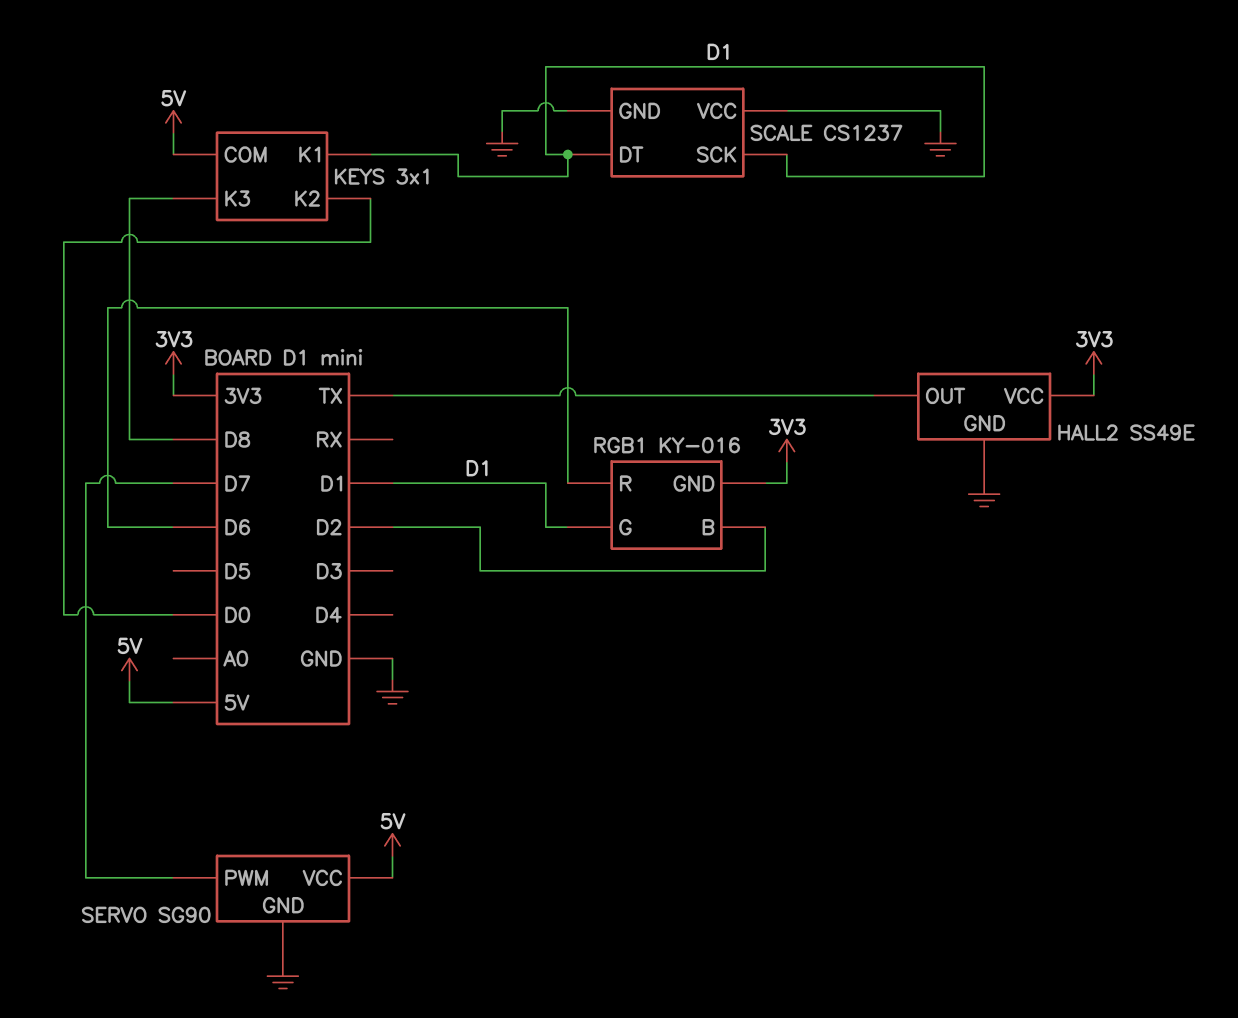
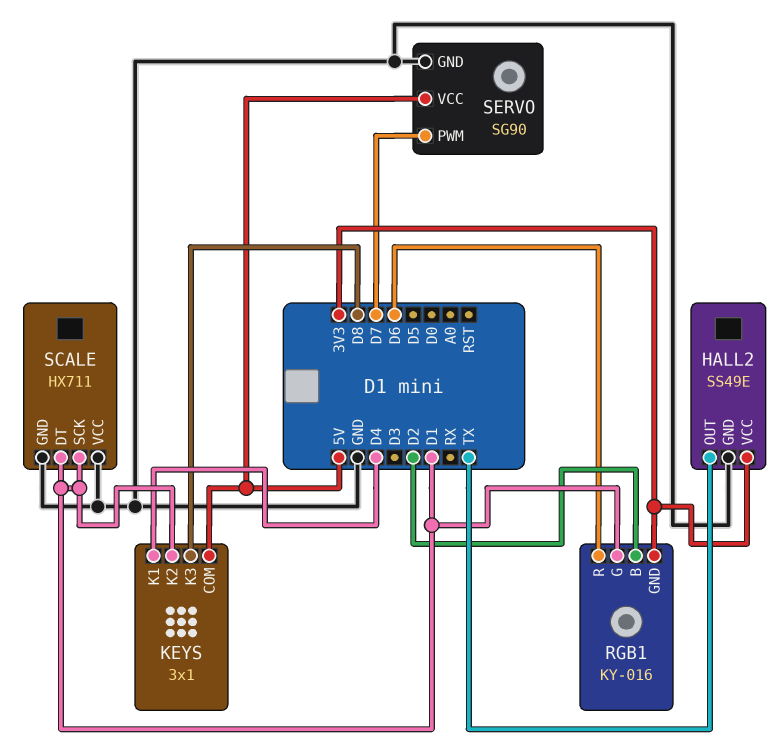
KEYS pin K1: D1 -> D4
KEYS pin K2: D0 -> D1
SCALE: CS1237 -> HX711

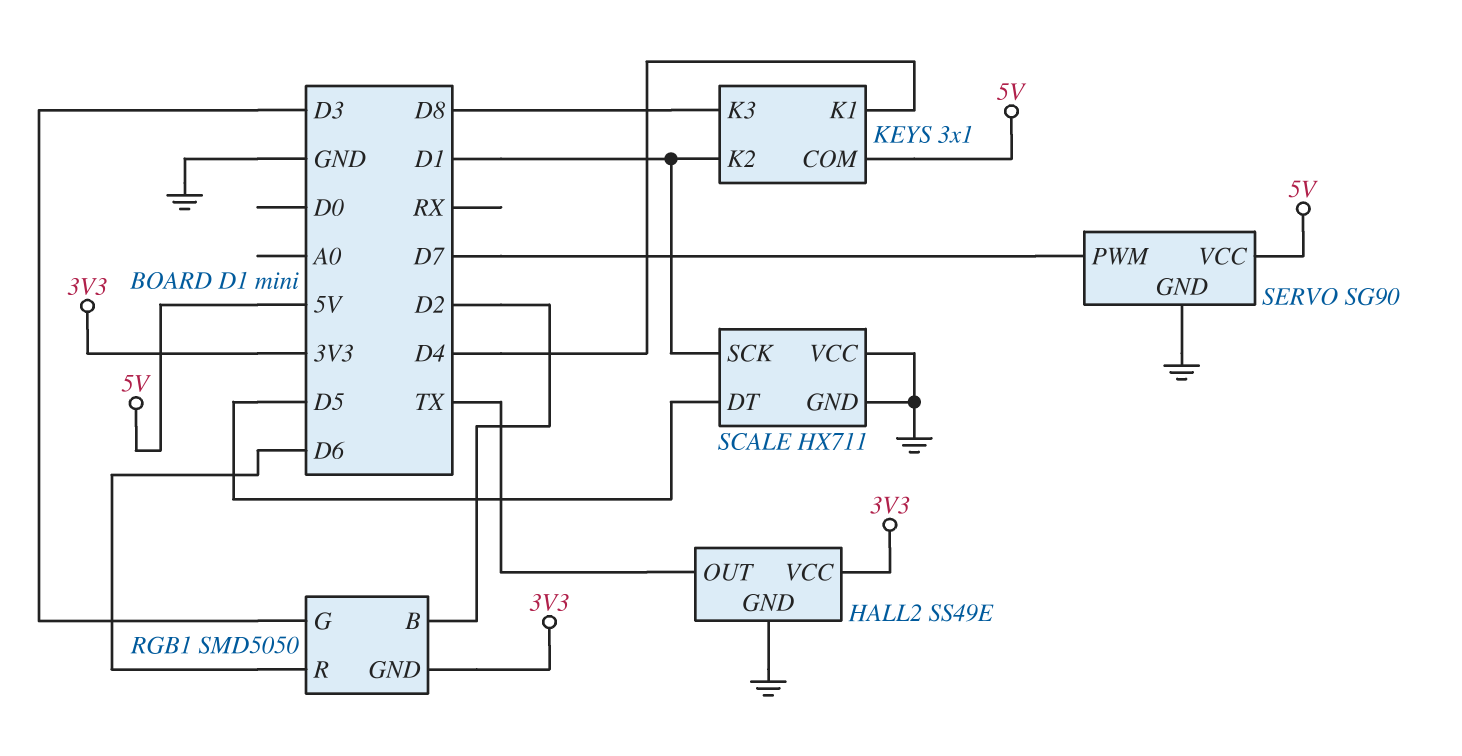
RGB1: KY-016 -> SMD5050
RGB1 pin G: D1 -> D3
SCALE pin DT: D1 -> D5

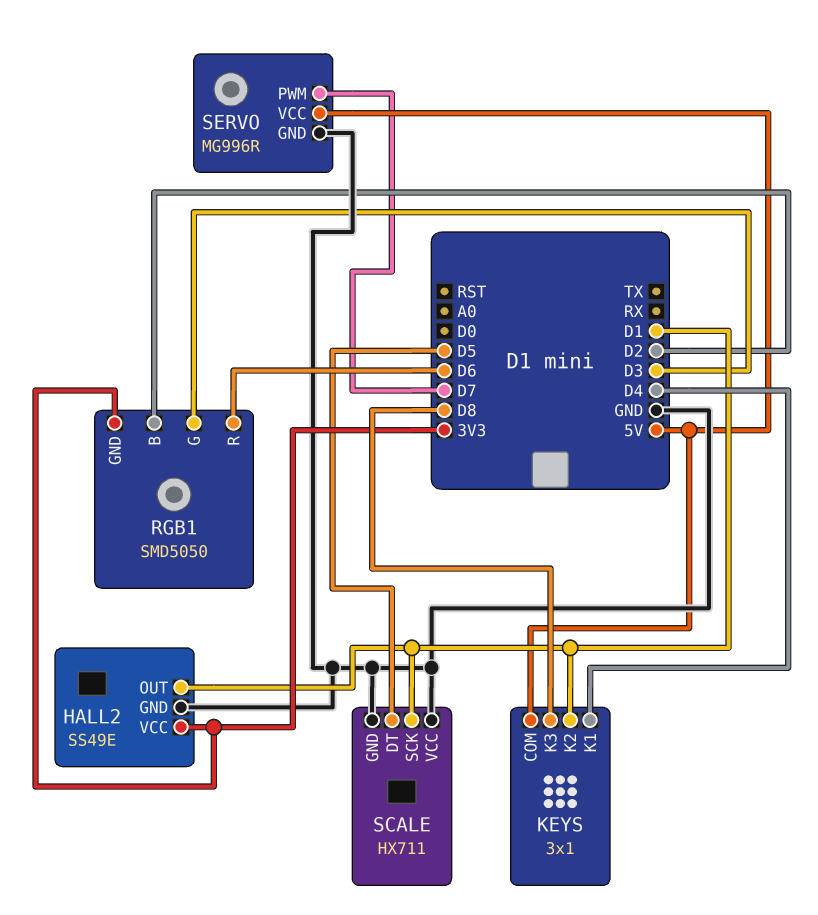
HALL2 pin OUT: TX -> D1
SERVO: SG90 -> MG996R

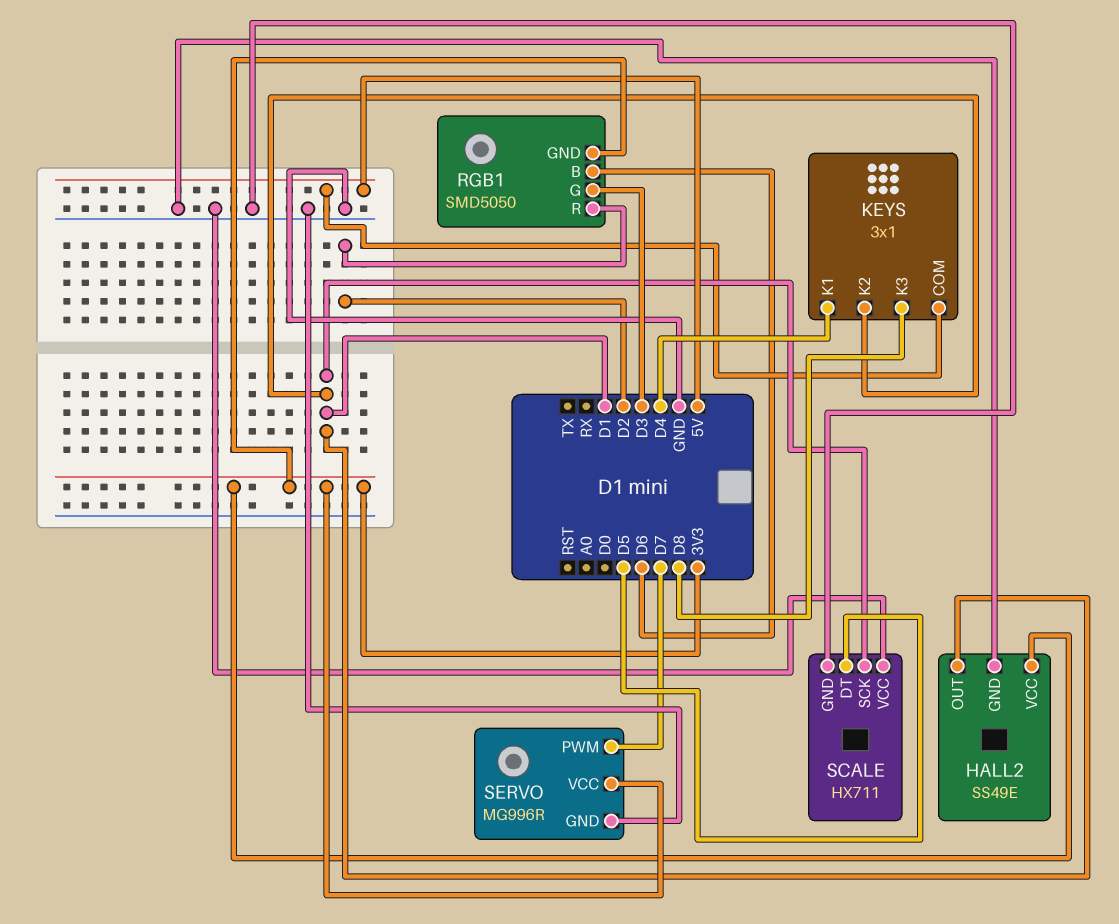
RGB1 pin B: D2 -> D6
RGB1 pin R: D6 -> D2
SERVO pin VCC: 5V -> 3V3

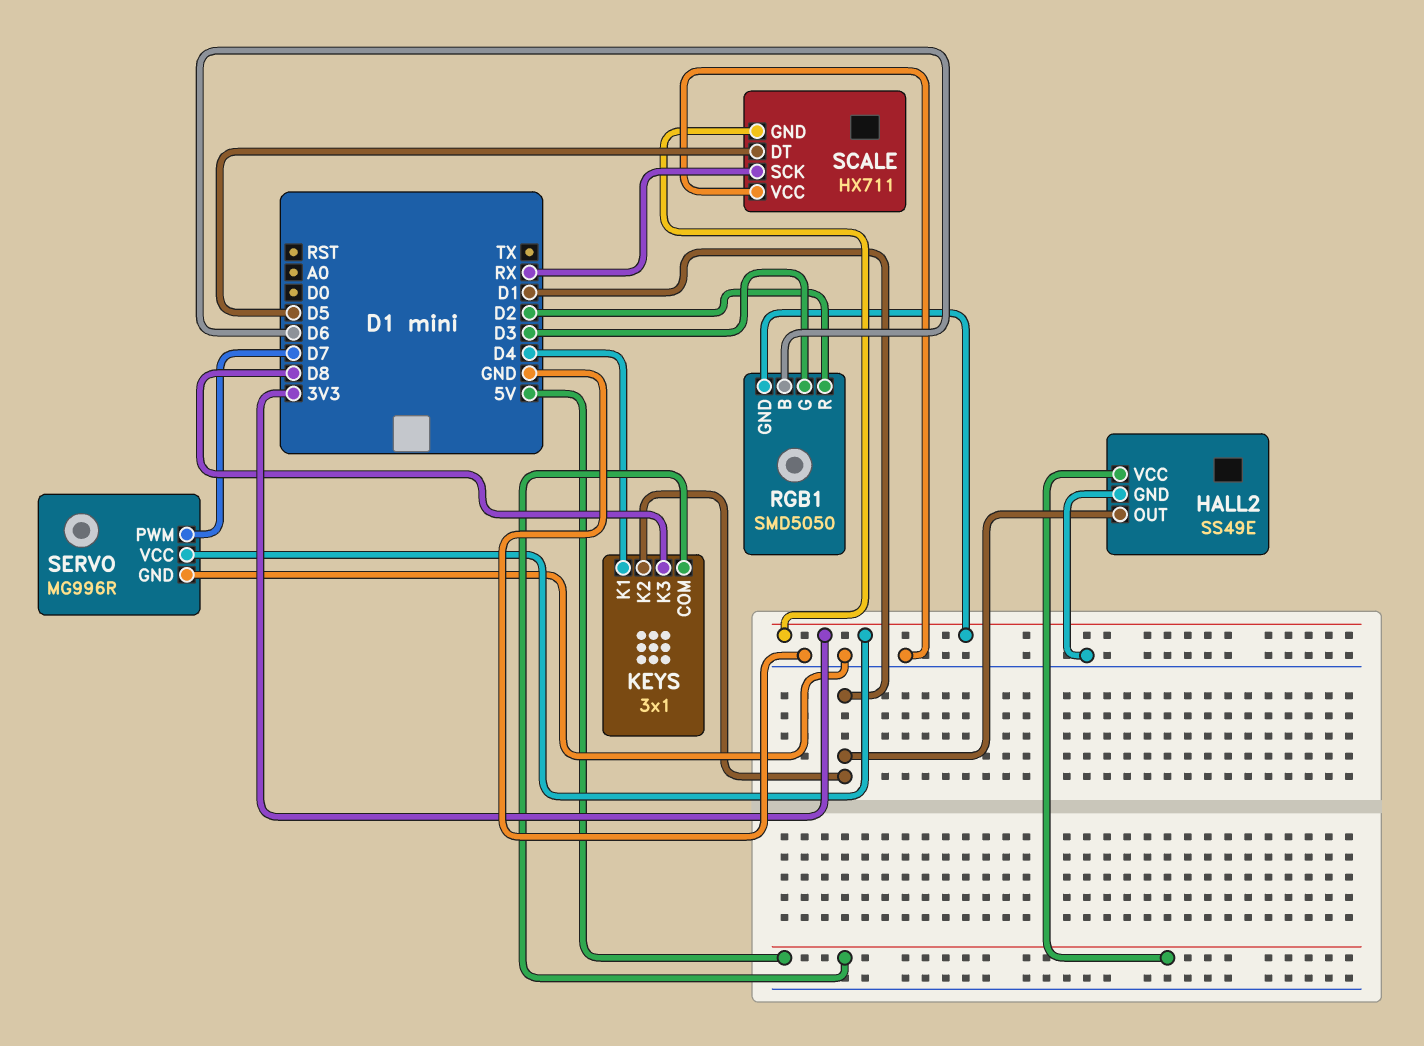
HALL2 pin VCC: 3V3 -> 5V
SCALE pin GND: GND -> 3V3
SCALE pin SCK: D1 -> RX

